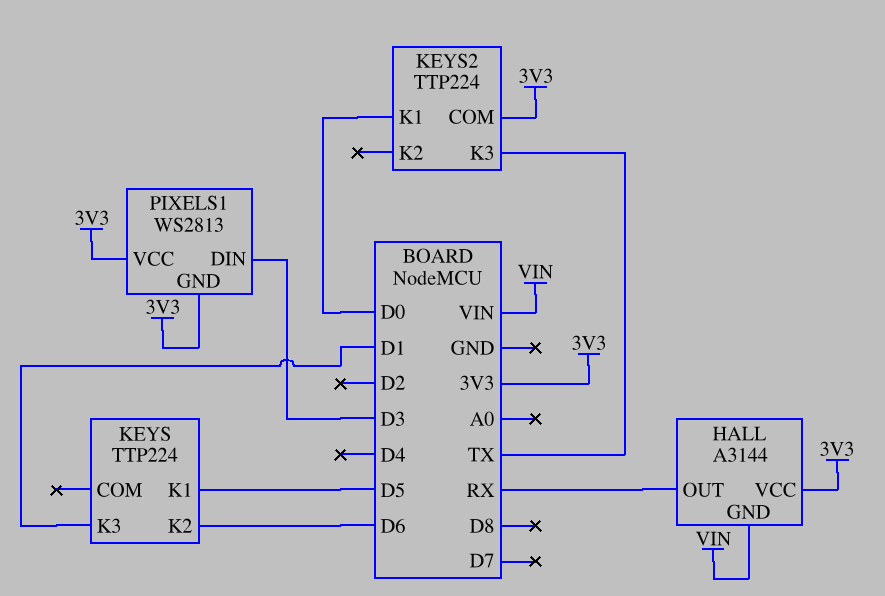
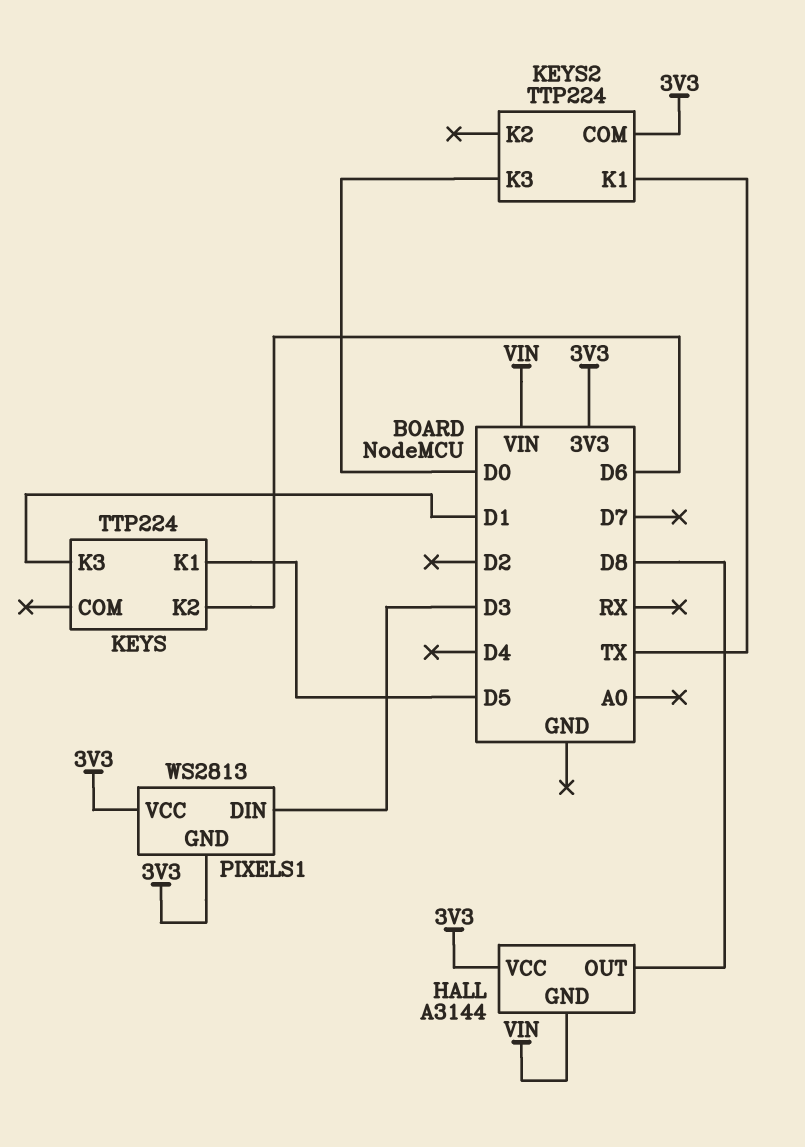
HALL pin OUT: RX -> D8
KEYS2 pin K1: D0 -> TX
KEYS2 pin K3: TX -> D0

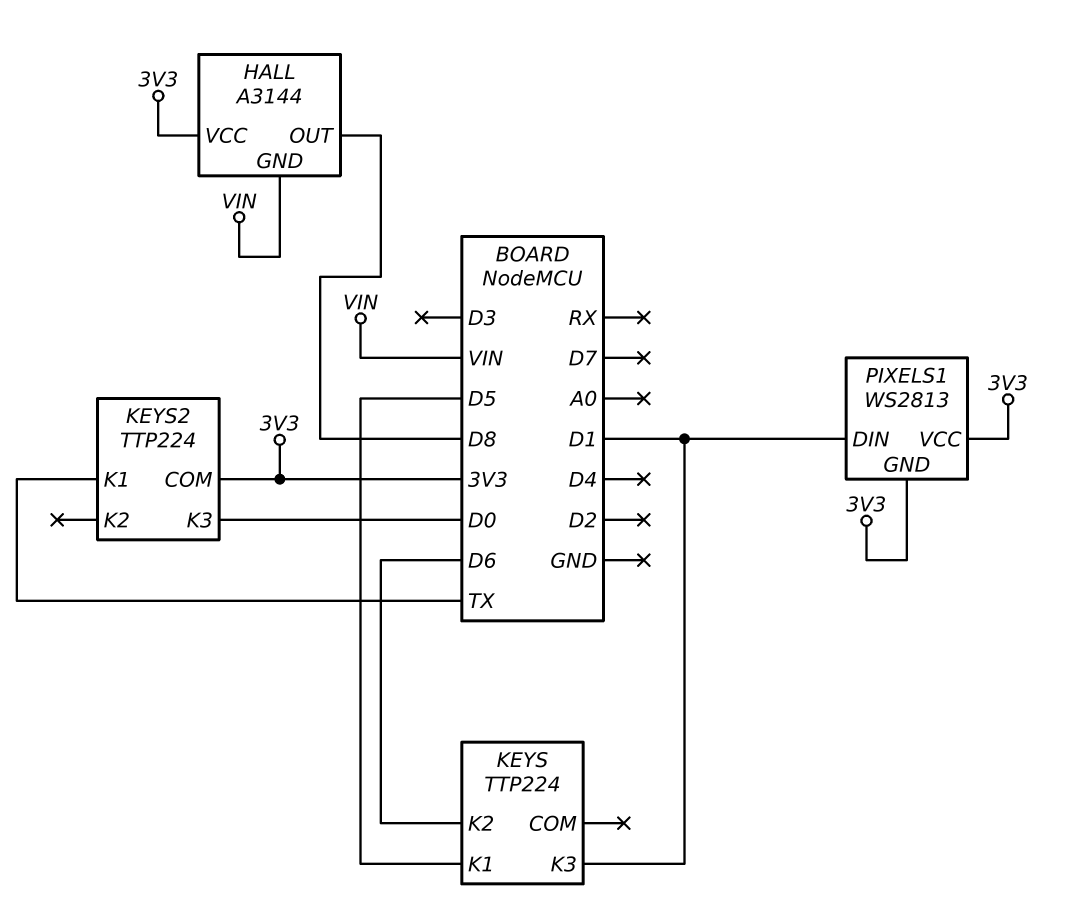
PIXELS1 pin DIN: D3 -> D1

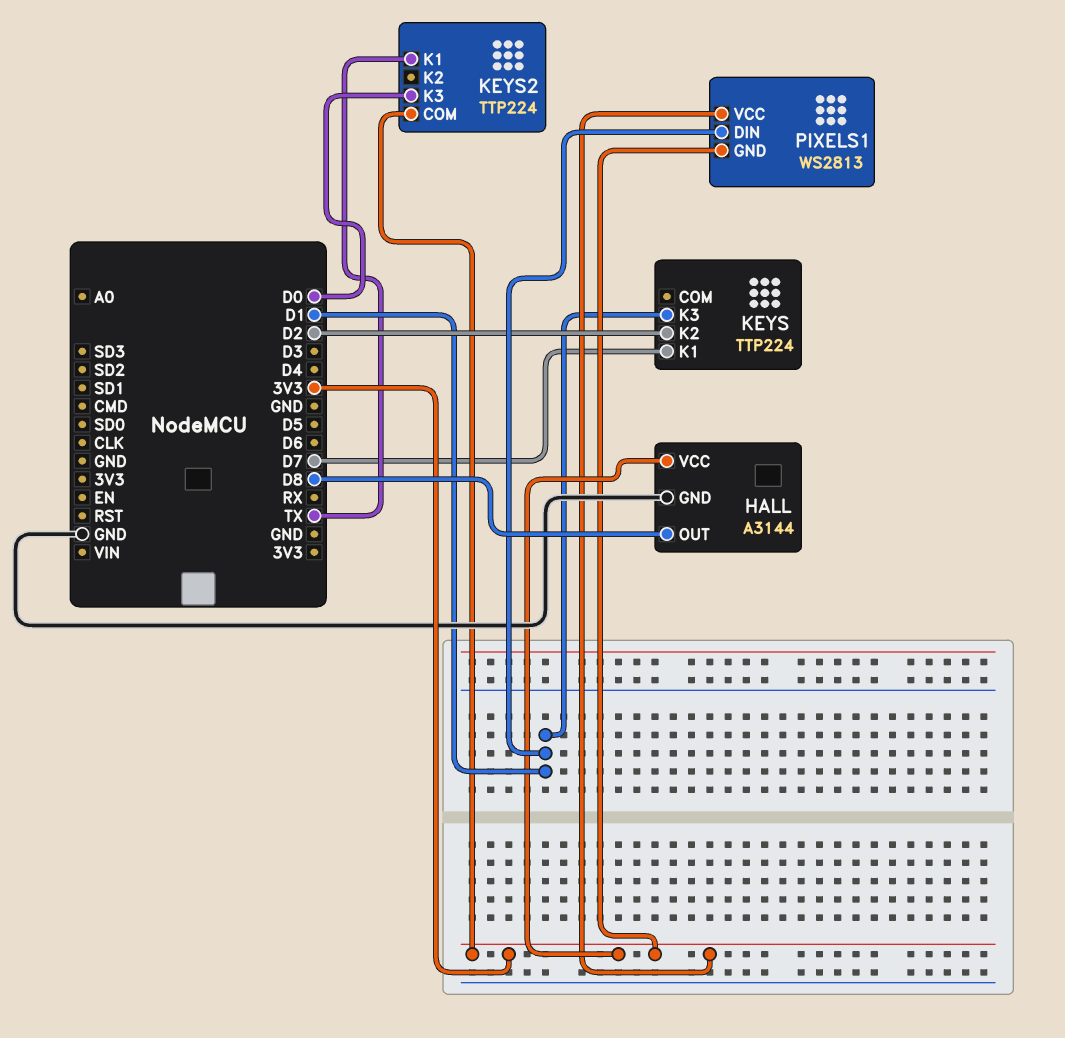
HALL pin GND: VIN -> GND
KEYS pin K1: D5 -> D7
KEYS pin K2: D6 -> D2

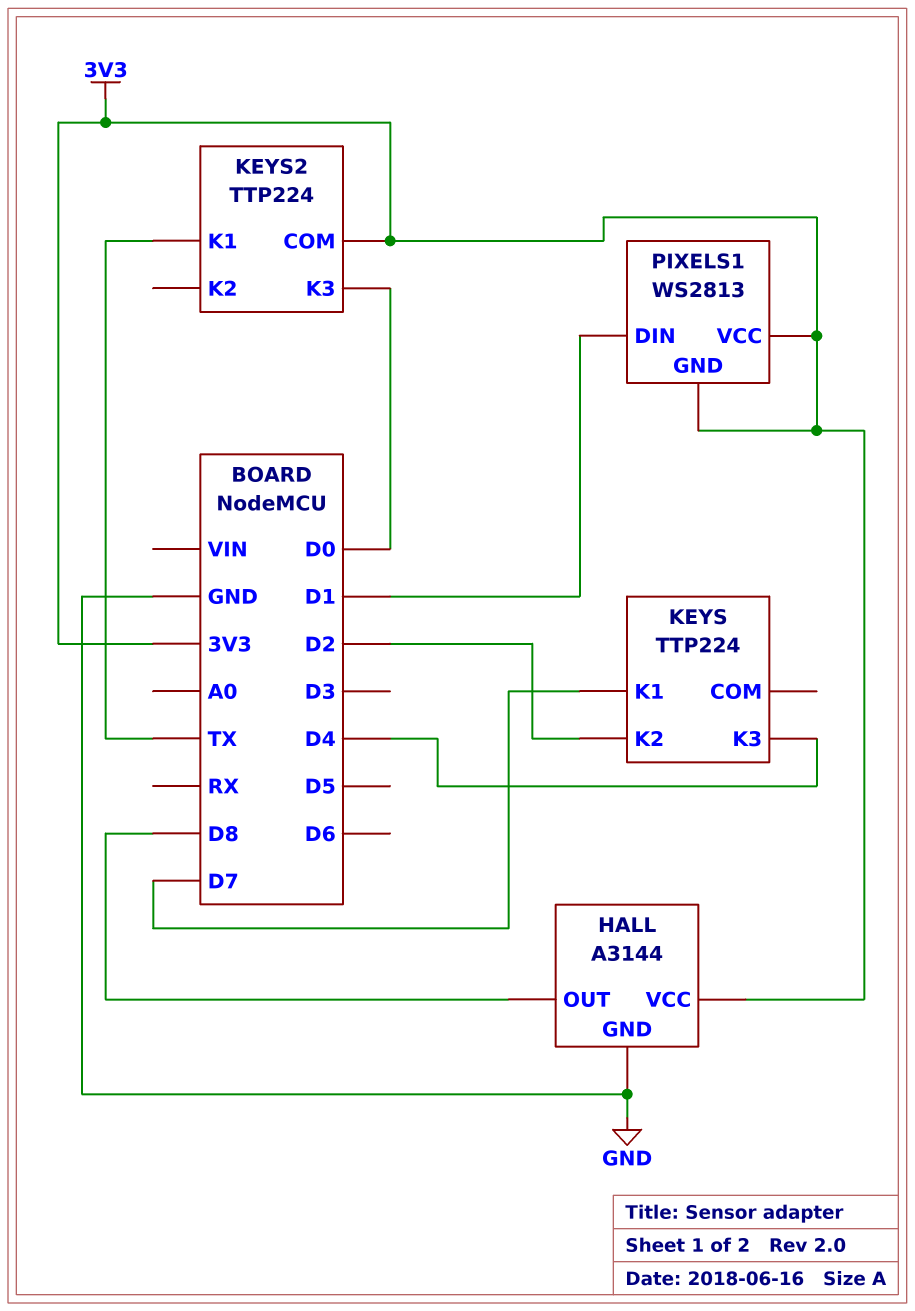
KEYS pin K3: D1 -> D4

